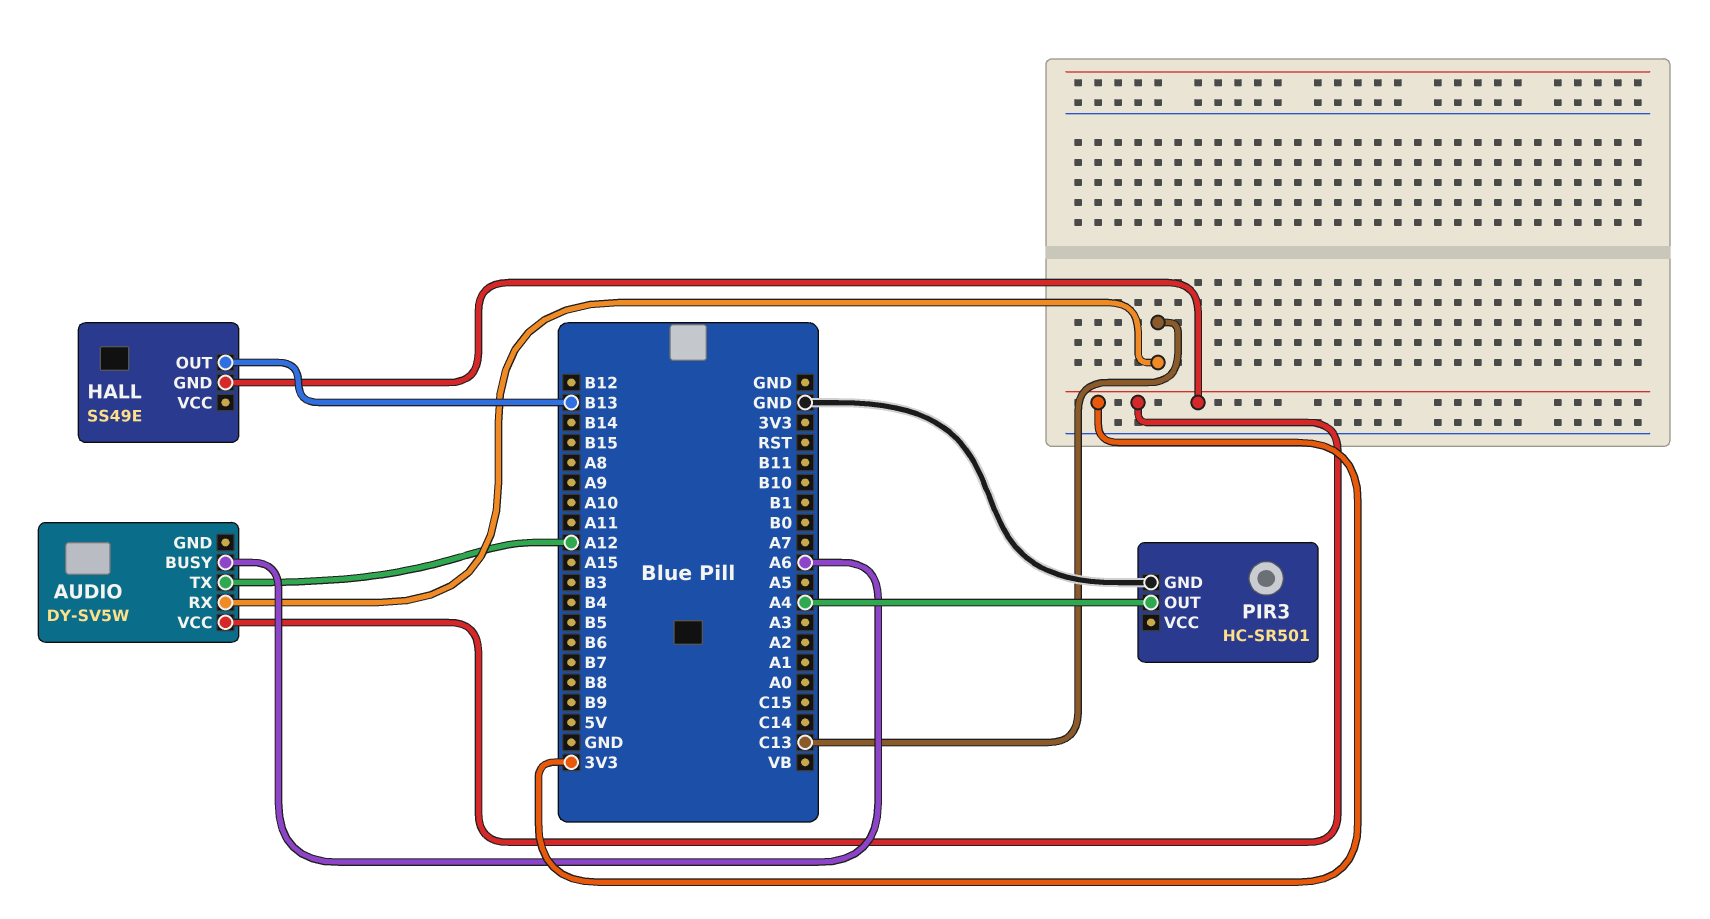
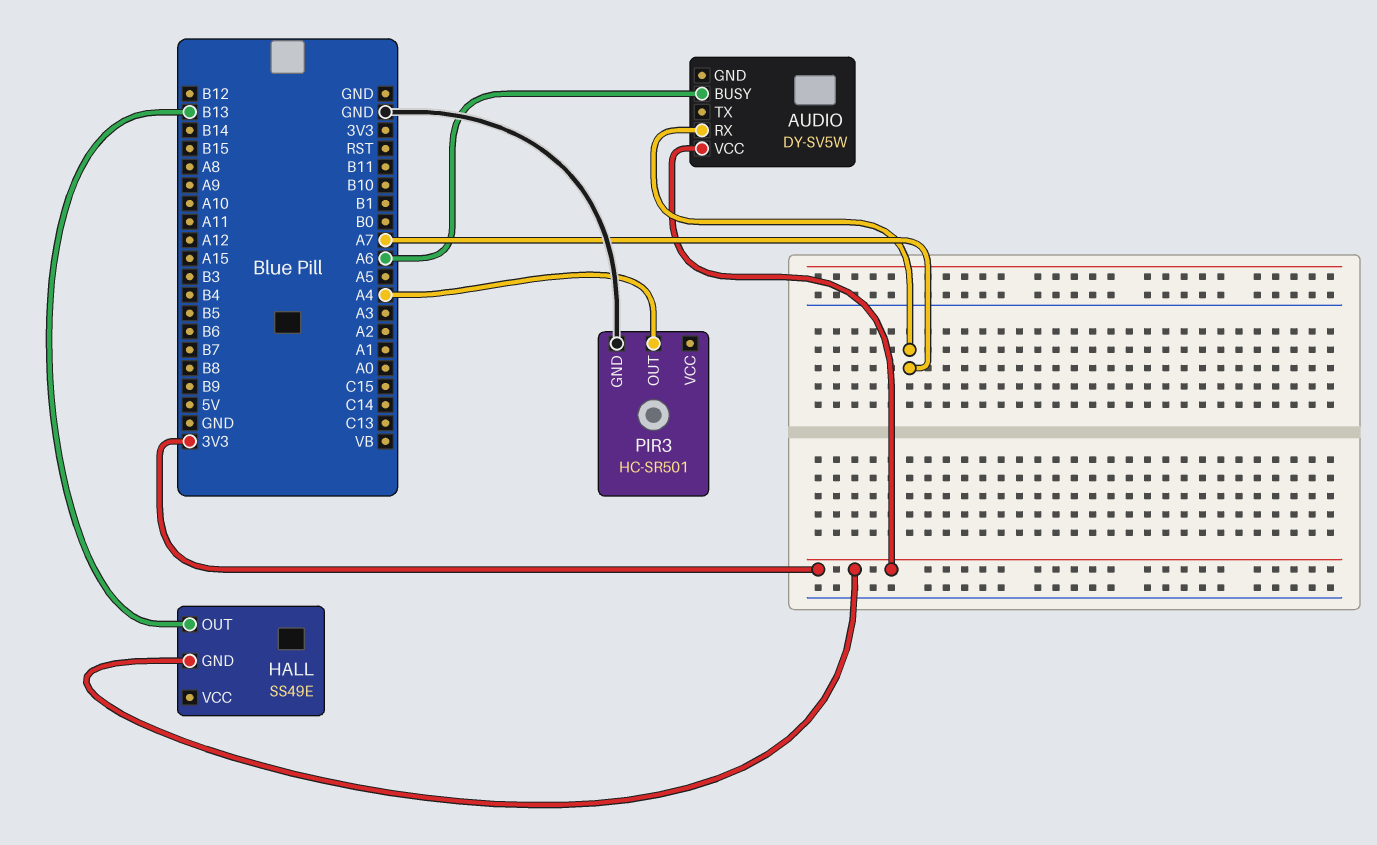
AUDIO pin RX: C13 -> A7
AUDIO pin TX: A12 -> none

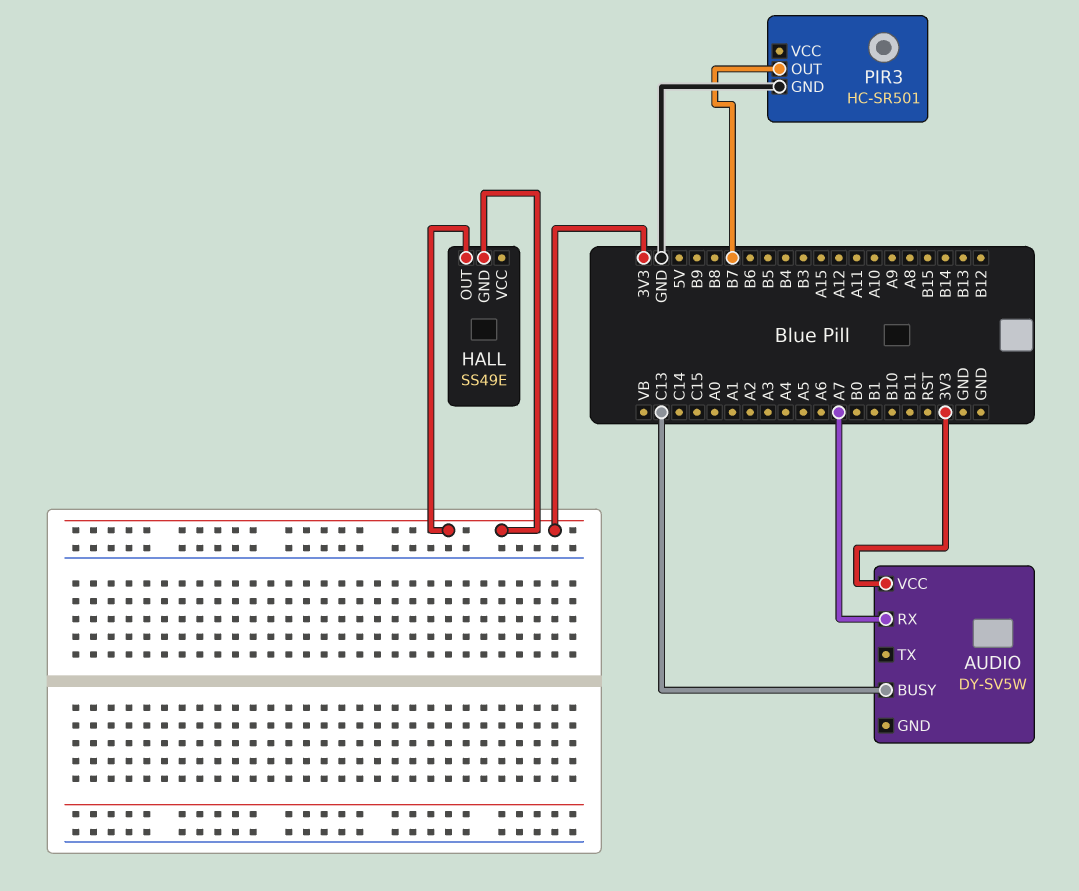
AUDIO pin BUSY: A6 -> C13
HALL pin OUT: B13 -> 3V3
PIR3 pin OUT: A4 -> B7

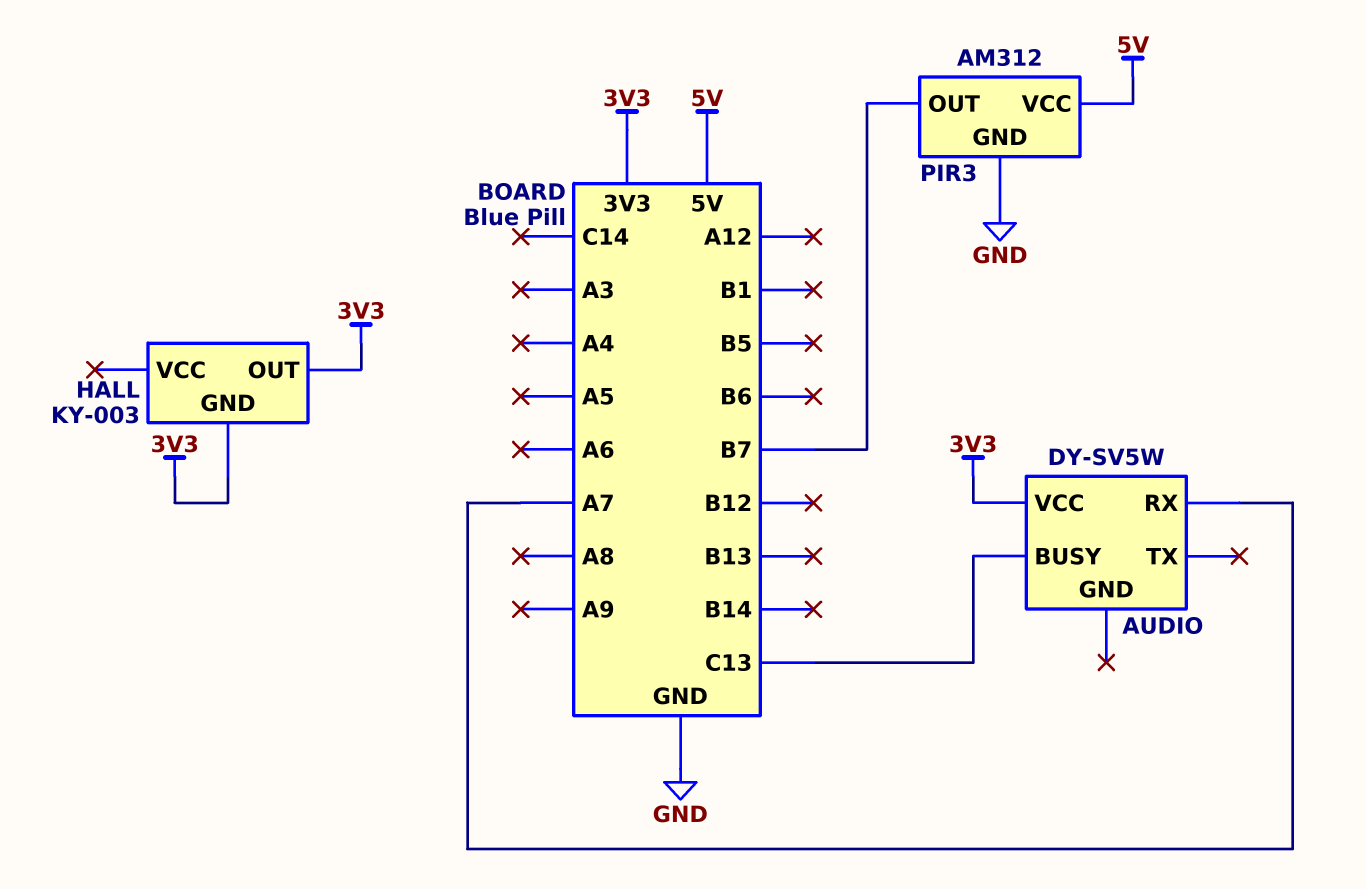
HALL: SS49E -> KY-003
PIR3: HC-SR501 -> AM312
PIR3 pin VCC: none -> 5V

